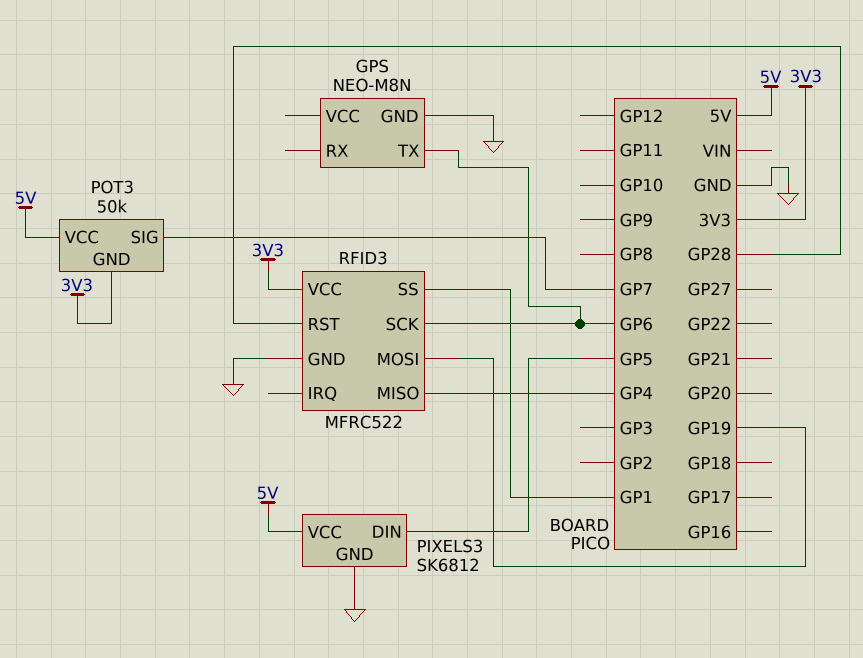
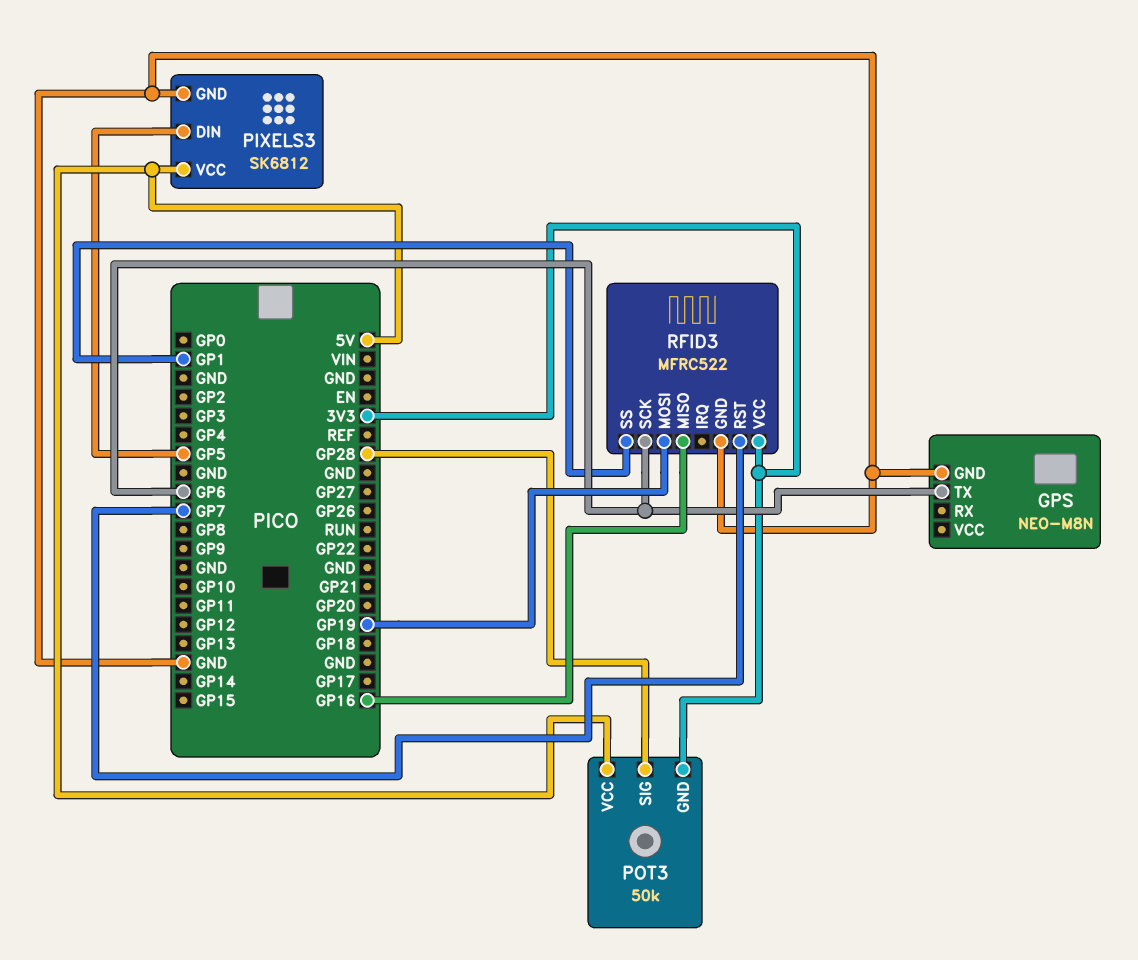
POT3 pin SIG: GP7 -> GP28
RFID3 pin MISO: GP4 -> GP16
RFID3 pin RST: GP28 -> GP7

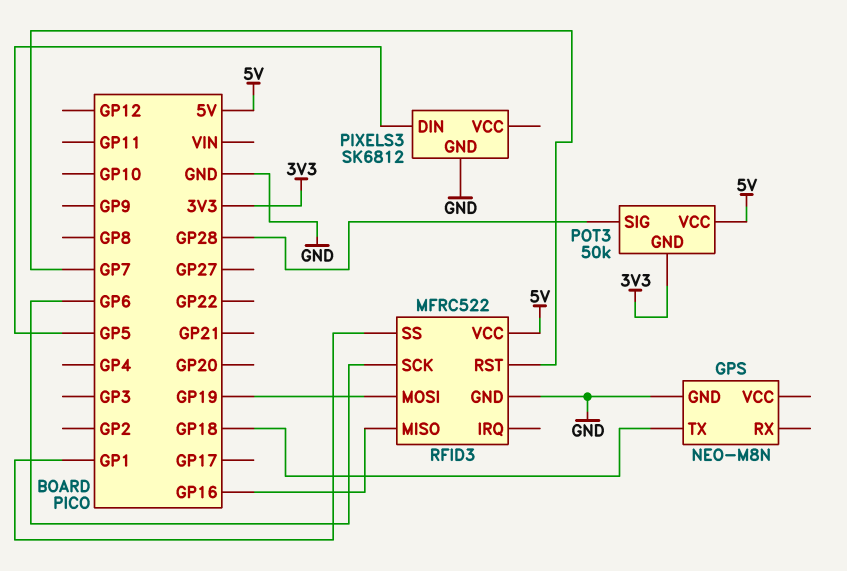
GPS pin TX: GP6 -> GP18
PIXELS3 pin VCC: 5V -> none
RFID3 pin VCC: 3V3 -> 5V

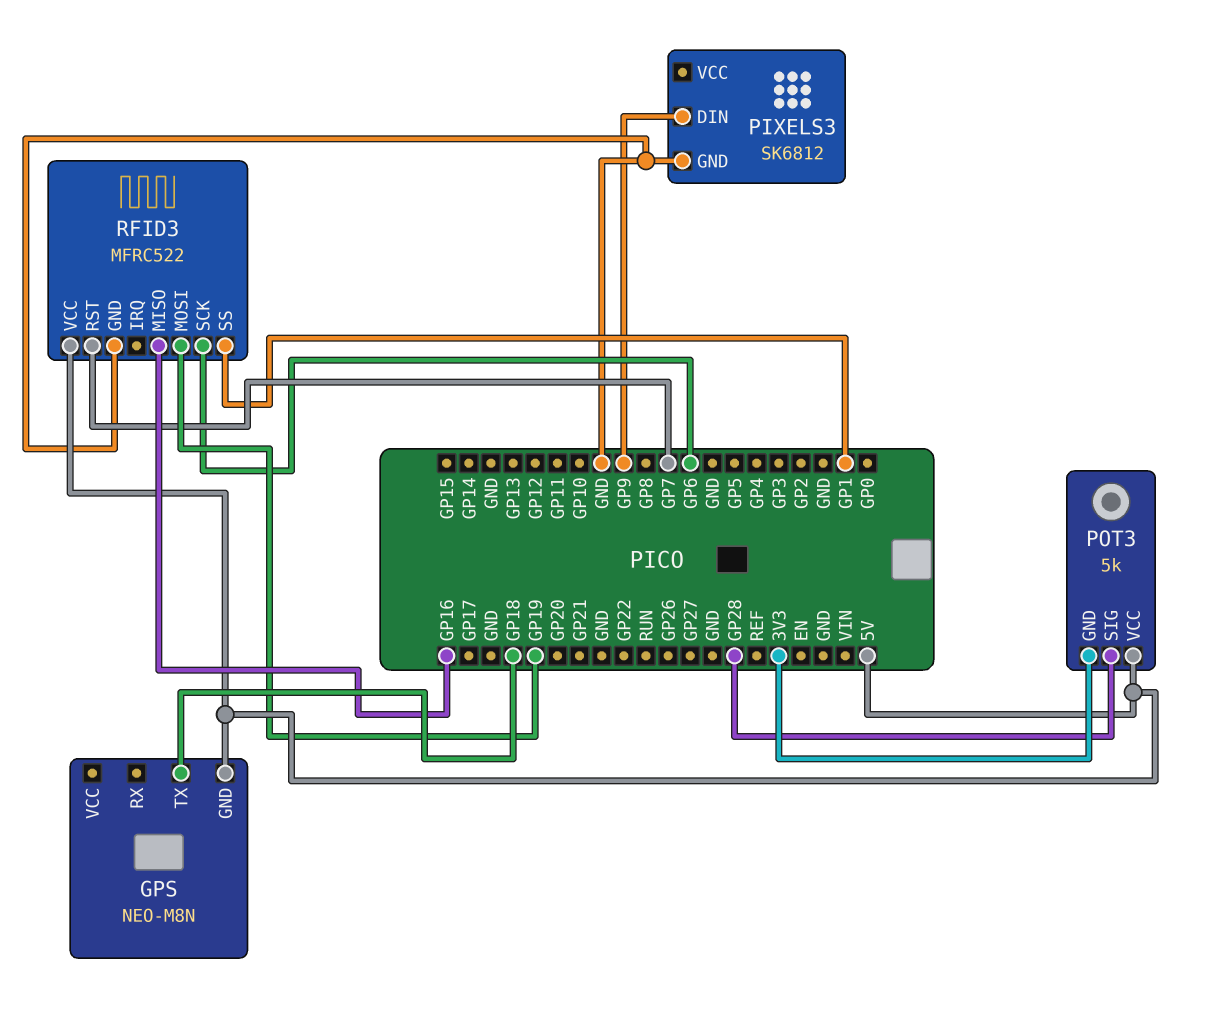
GPS pin GND: GND -> 5V
PIXELS3 pin DIN: GP5 -> GP9
POT3: 50k -> 5k

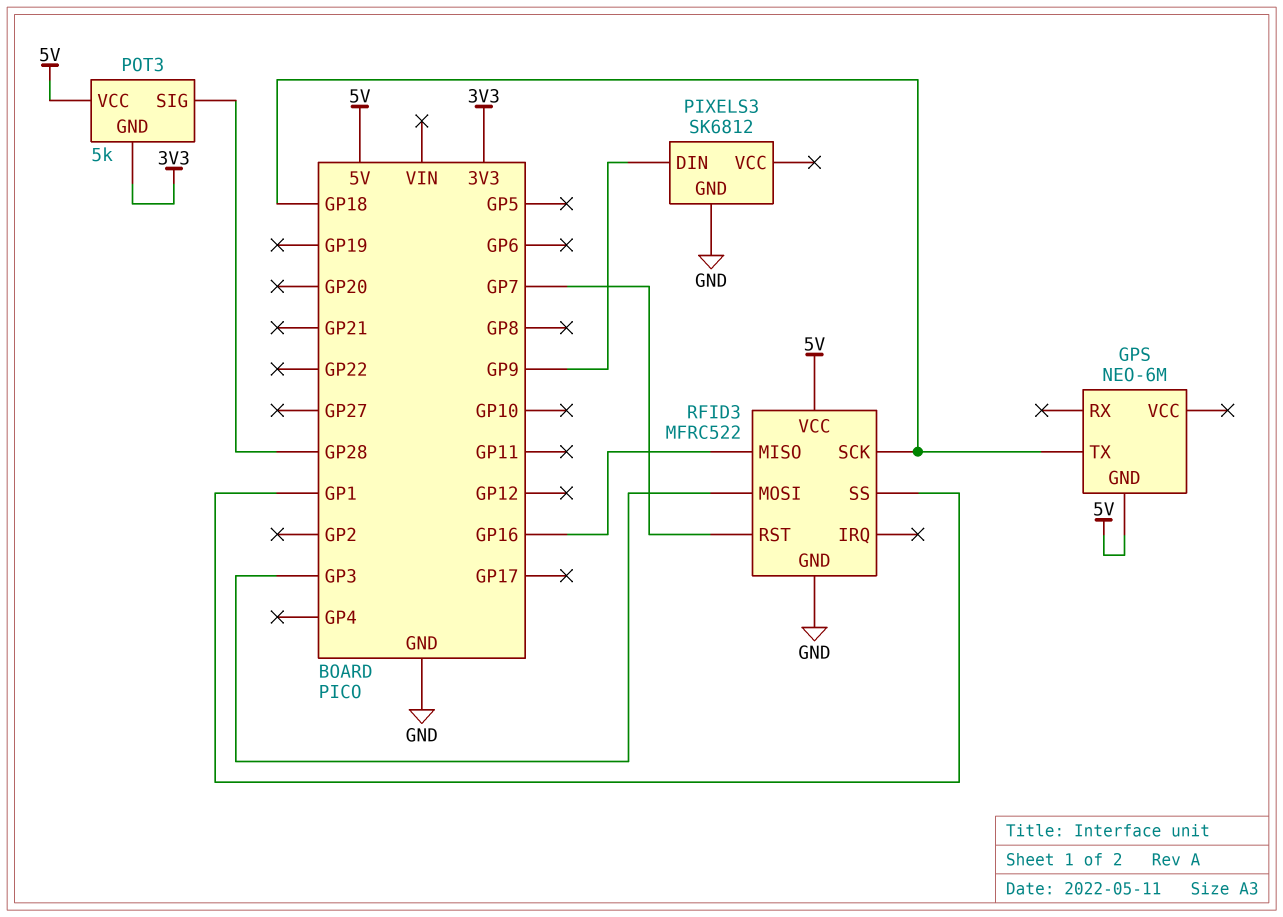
GPS: NEO-M8N -> NEO-6M
RFID3 pin MOSI: GP19 -> GP3
RFID3 pin SCK: GP6 -> GP18

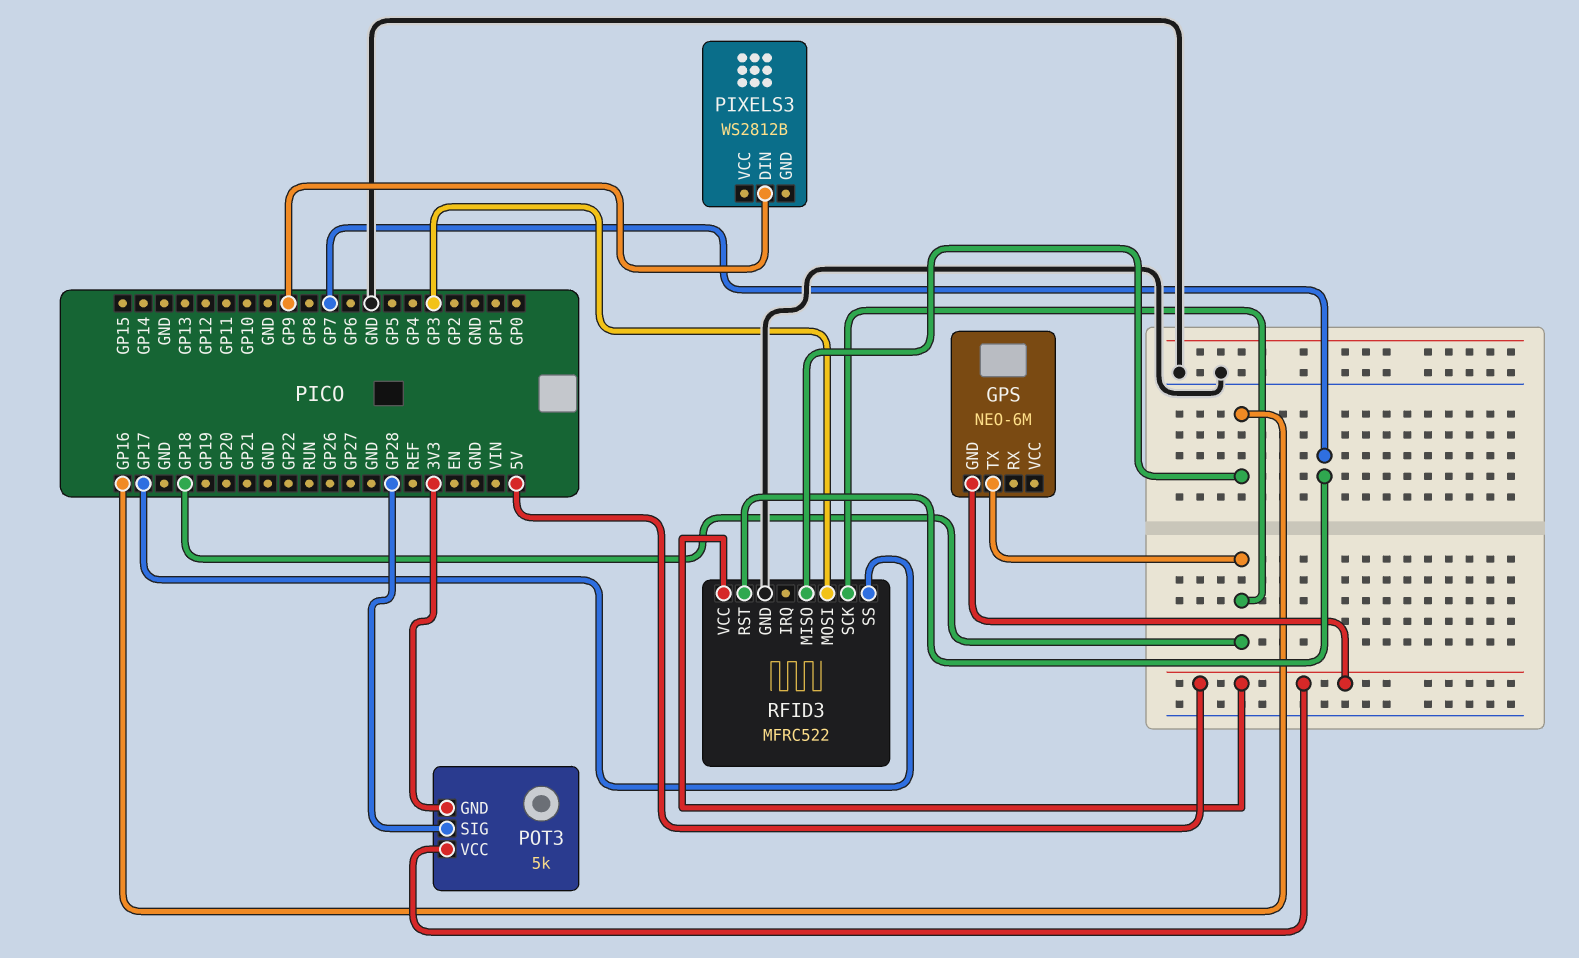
PIXELS3: SK6812 -> WS2812B
PIXELS3 pin GND: GND -> none
RFID3 pin SS: GP1 -> GP17

